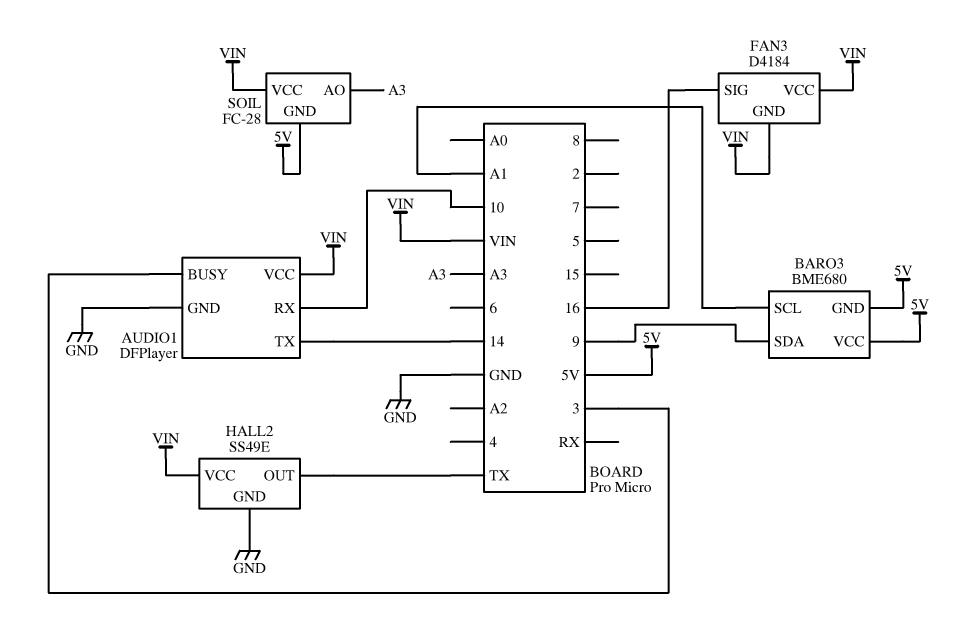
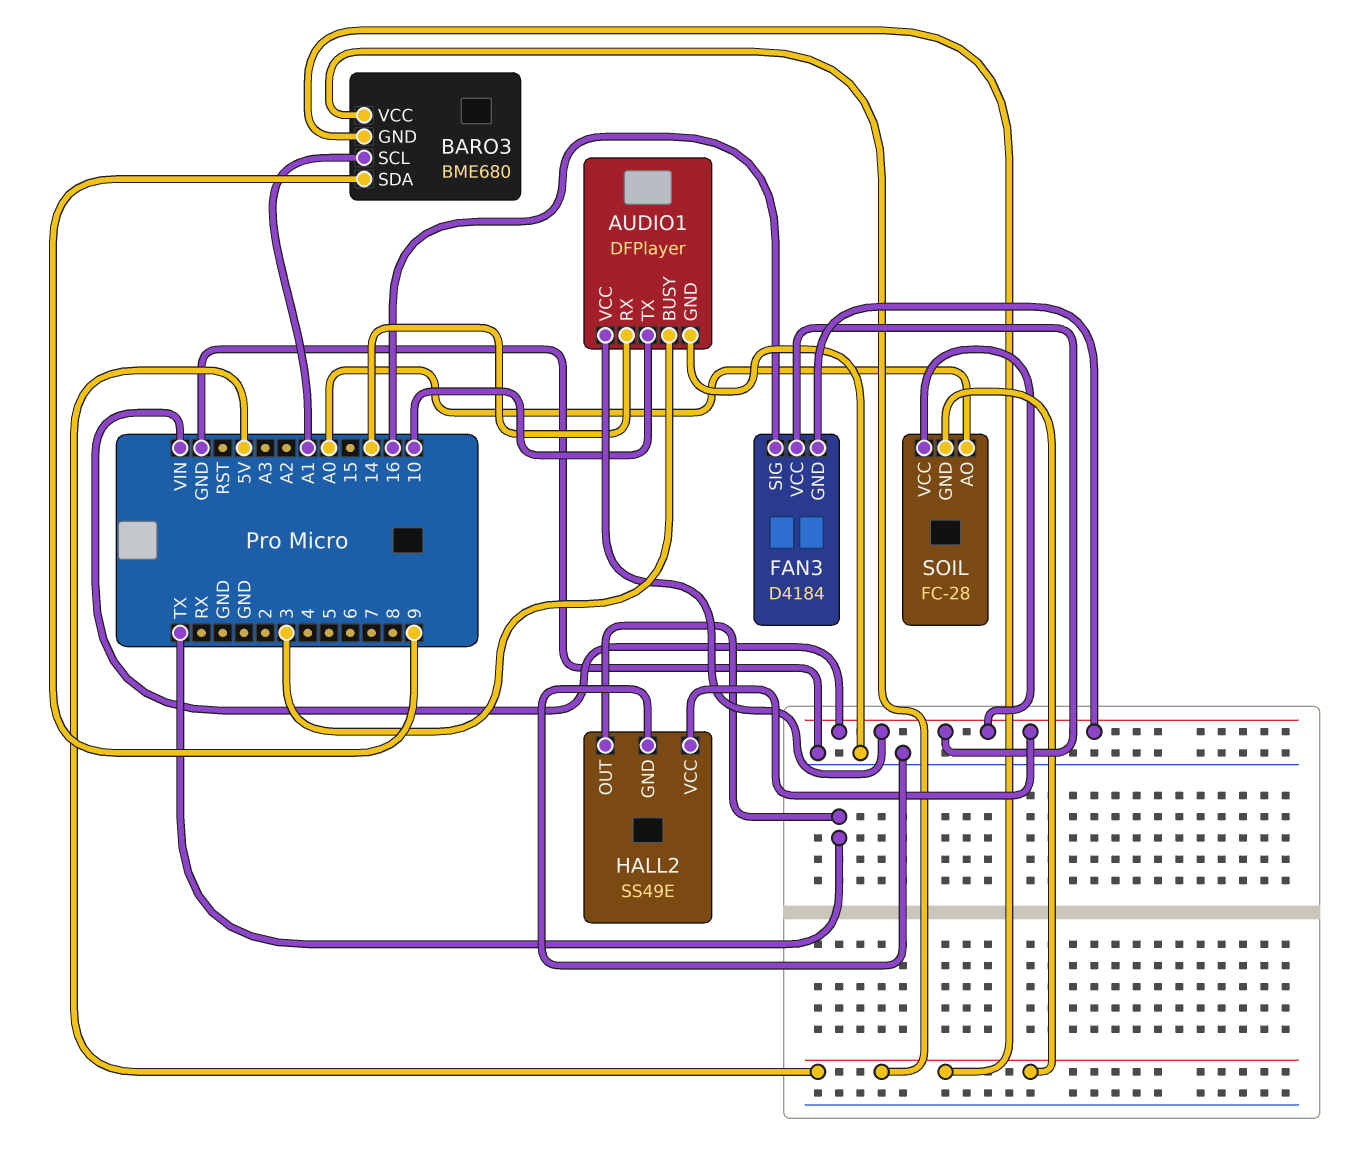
AUDIO1 pin RX: 10 -> 14
AUDIO1 pin TX: 14 -> 10
SOIL pin AO: A3 -> A0

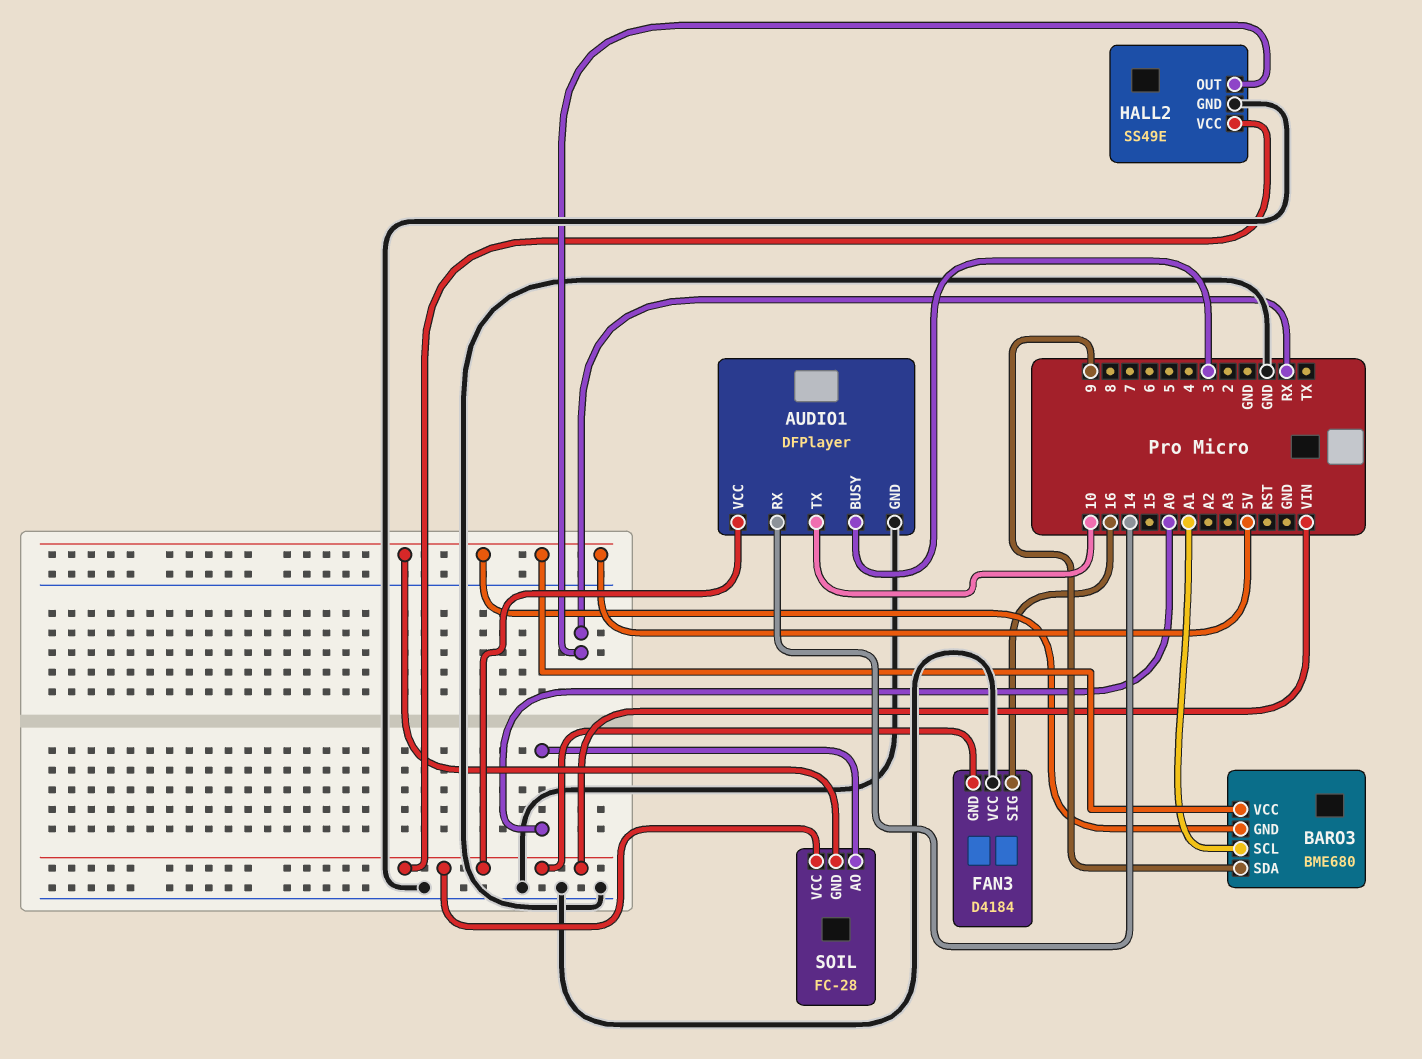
FAN3 pin VCC: VIN -> GND
HALL2 pin OUT: TX -> RX

